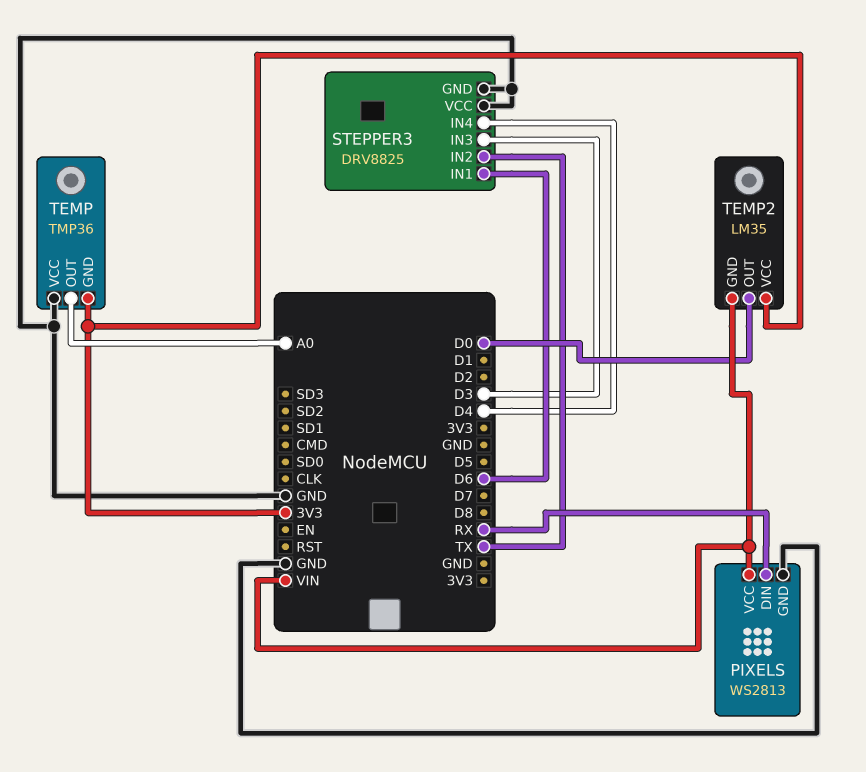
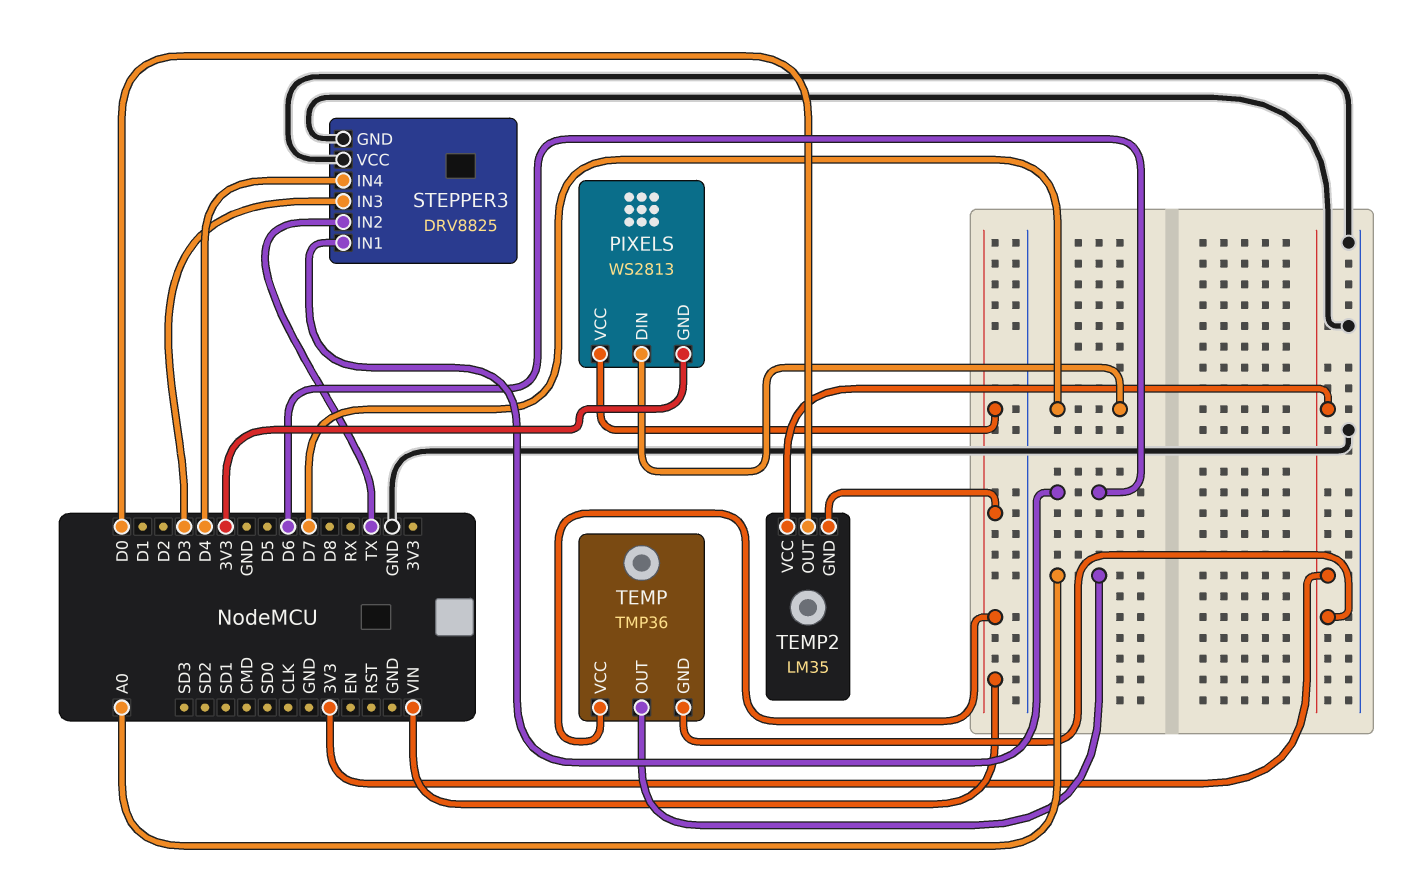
PIXELS pin DIN: RX -> D7
PIXELS pin GND: GND -> 3V3
TEMP pin VCC: GND -> VIN

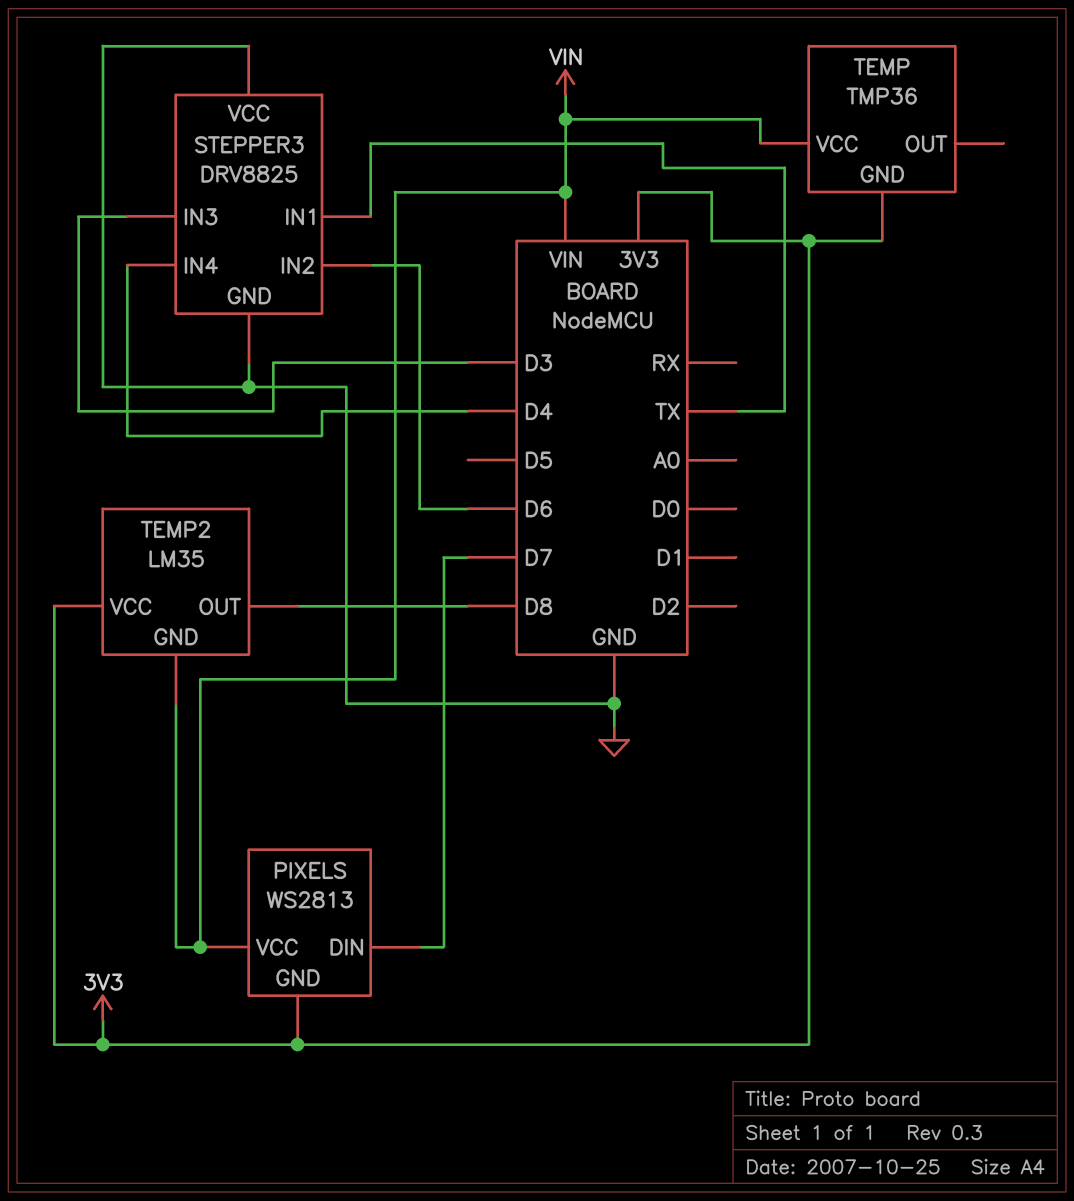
STEPPER3 pin IN1: D6 -> TX
STEPPER3 pin IN2: TX -> D6
TEMP pin OUT: A0 -> none
TEMP2 pin OUT: D0 -> D8

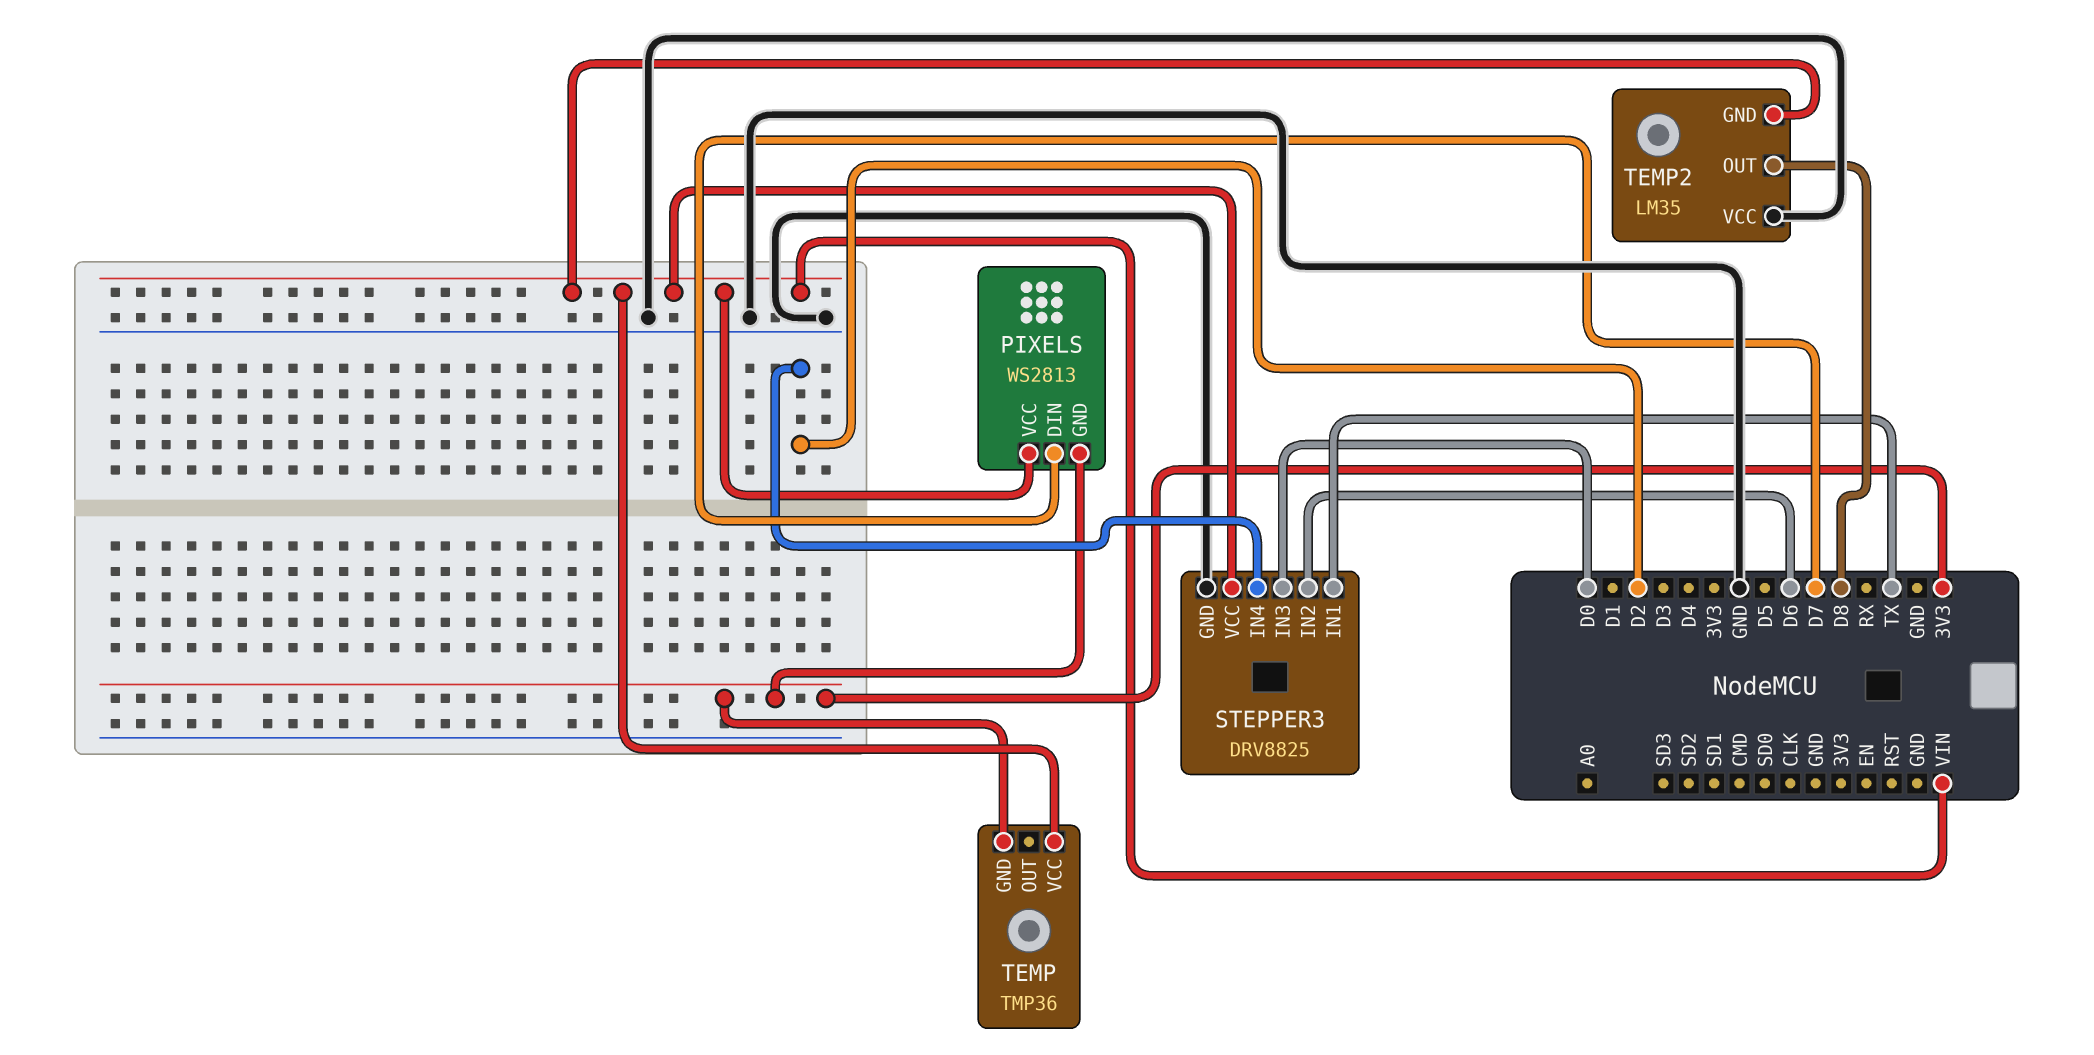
STEPPER3 pin IN3: D3 -> D0
STEPPER3 pin IN4: D4 -> D2
STEPPER3 pin VCC: GND -> VIN
TEMP2 pin VCC: 3V3 -> GND

